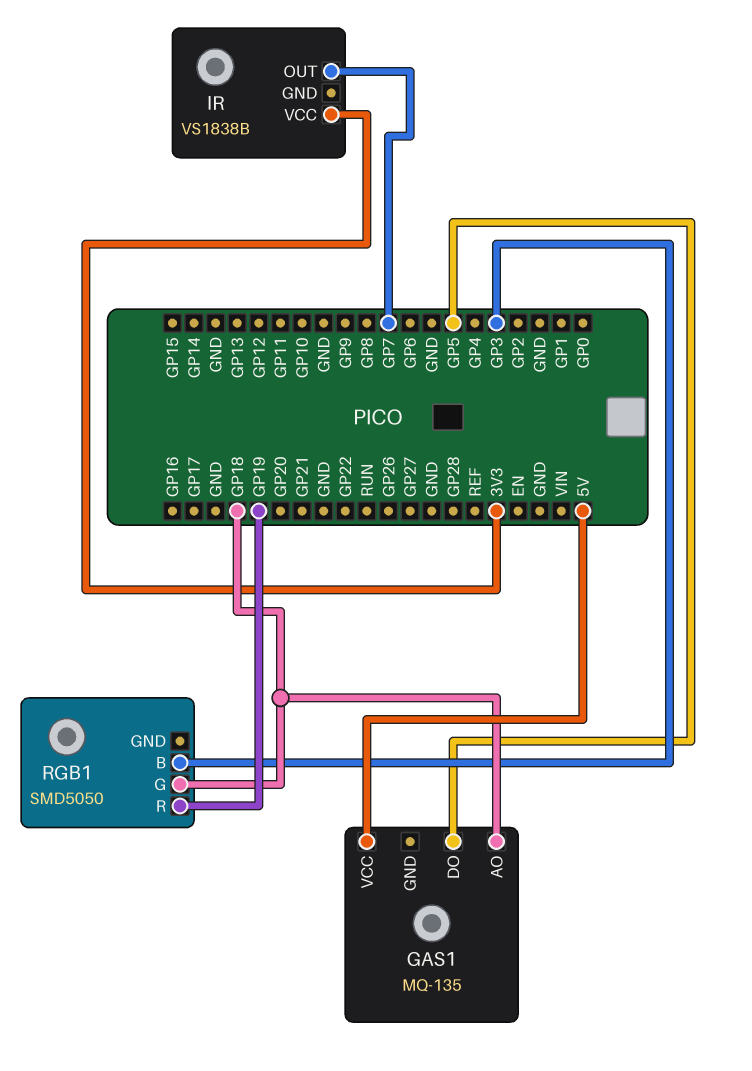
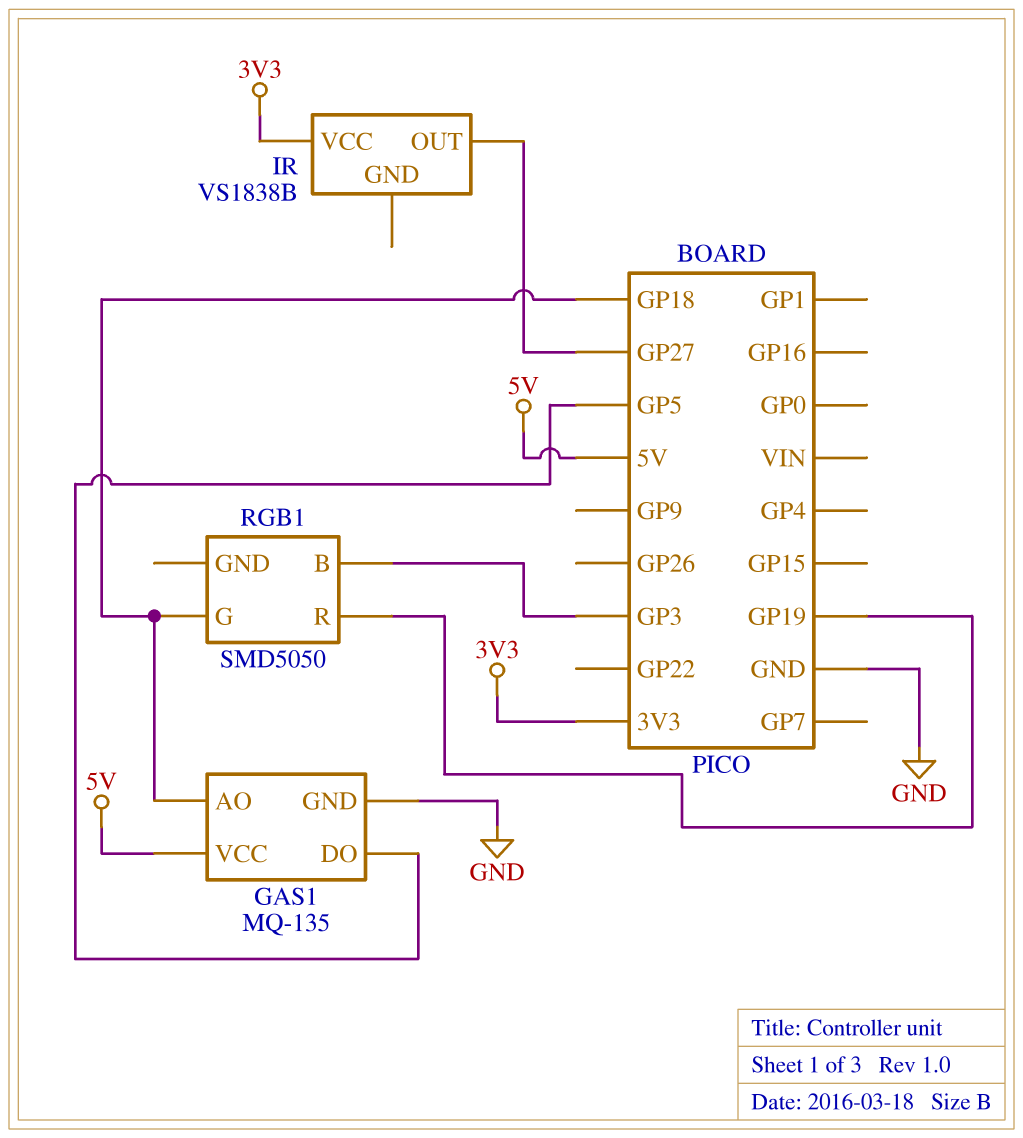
GAS1 pin GND: none -> GND
IR pin OUT: GP7 -> GP27

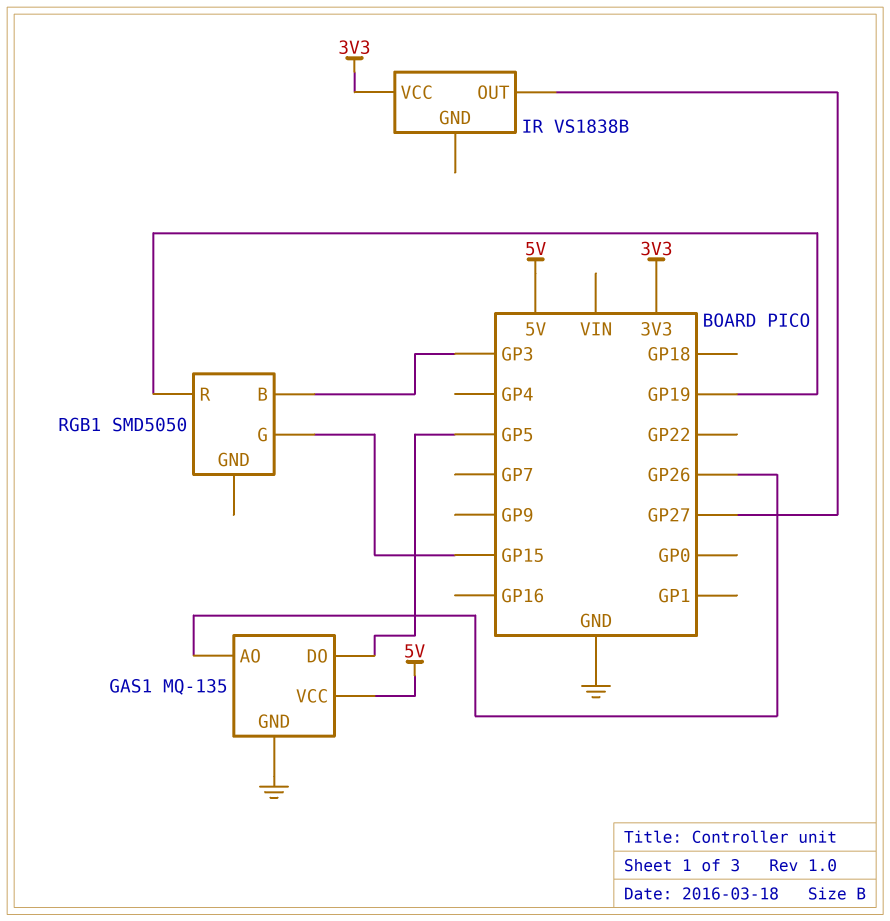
GAS1 pin AO: GP18 -> GP26
RGB1 pin G: GP18 -> GP15

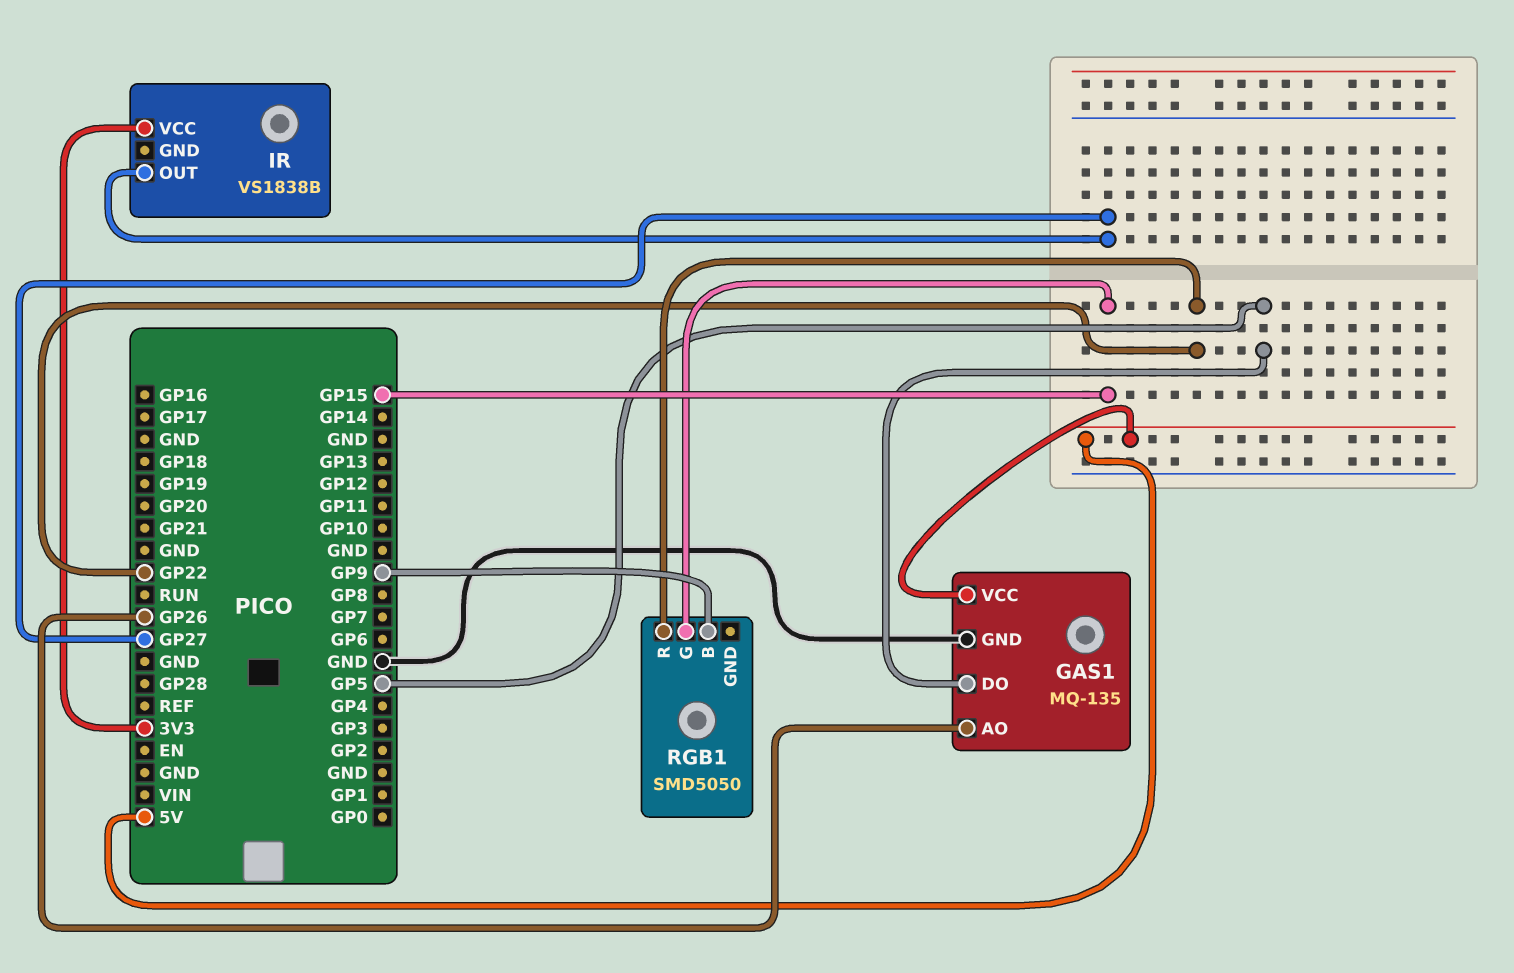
RGB1 pin B: GP3 -> GP9
RGB1 pin R: GP19 -> GP22

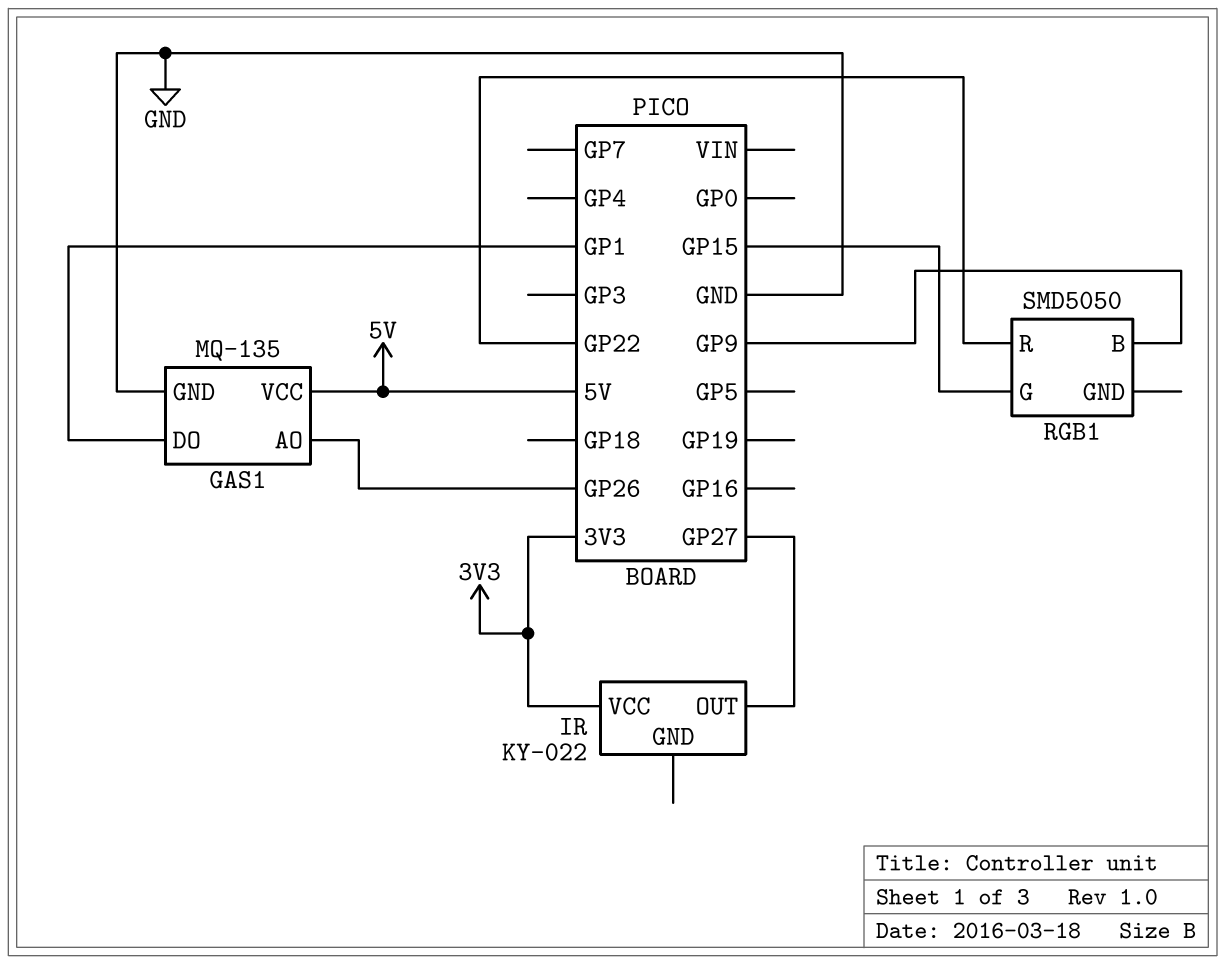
GAS1 pin DO: GP5 -> GP1
IR: VS1838B -> KY-022

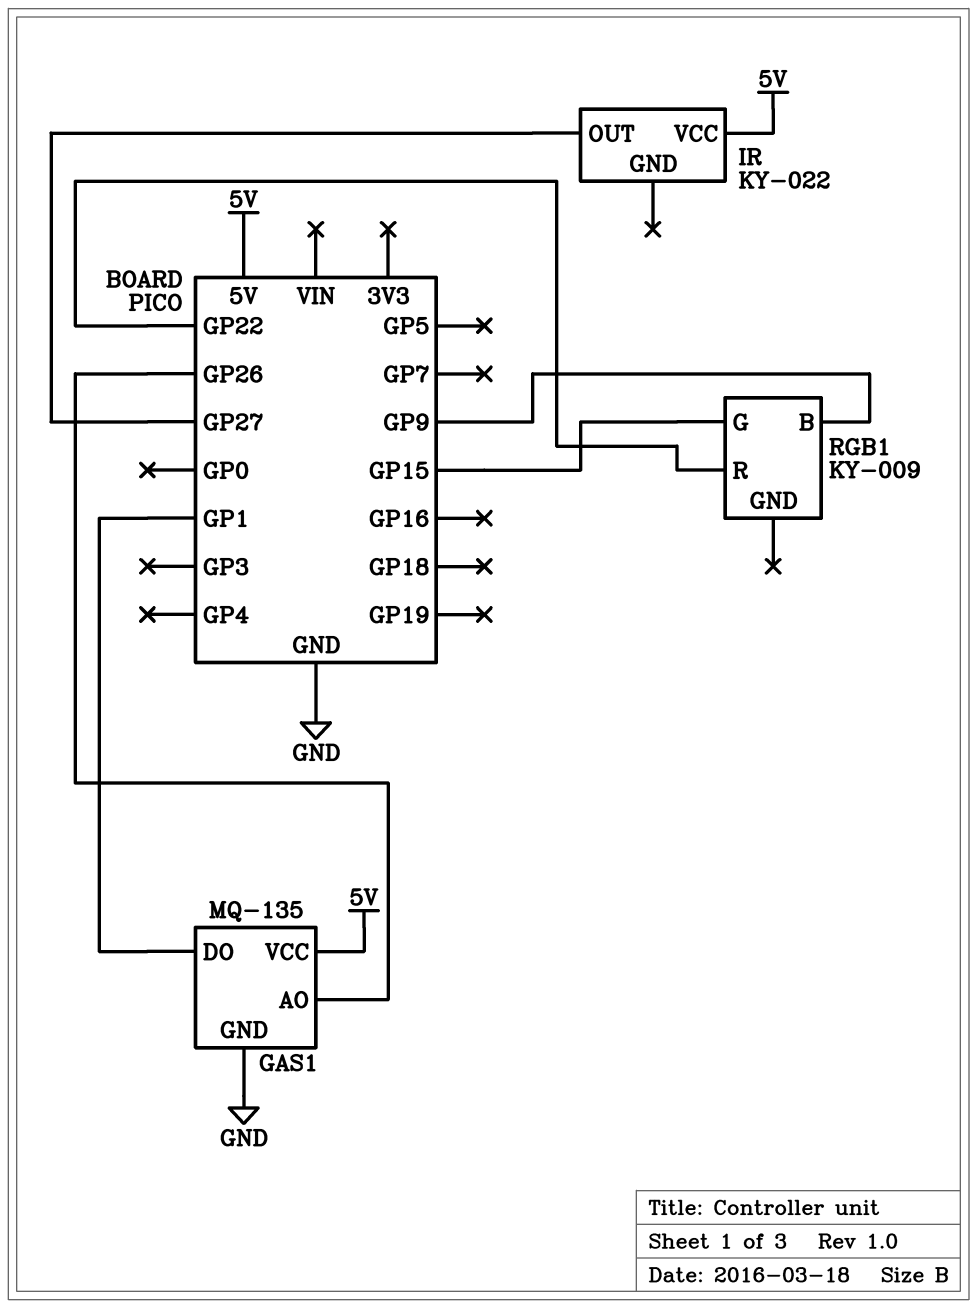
IR pin VCC: 3V3 -> 5V
RGB1: SMD5050 -> KY-009

